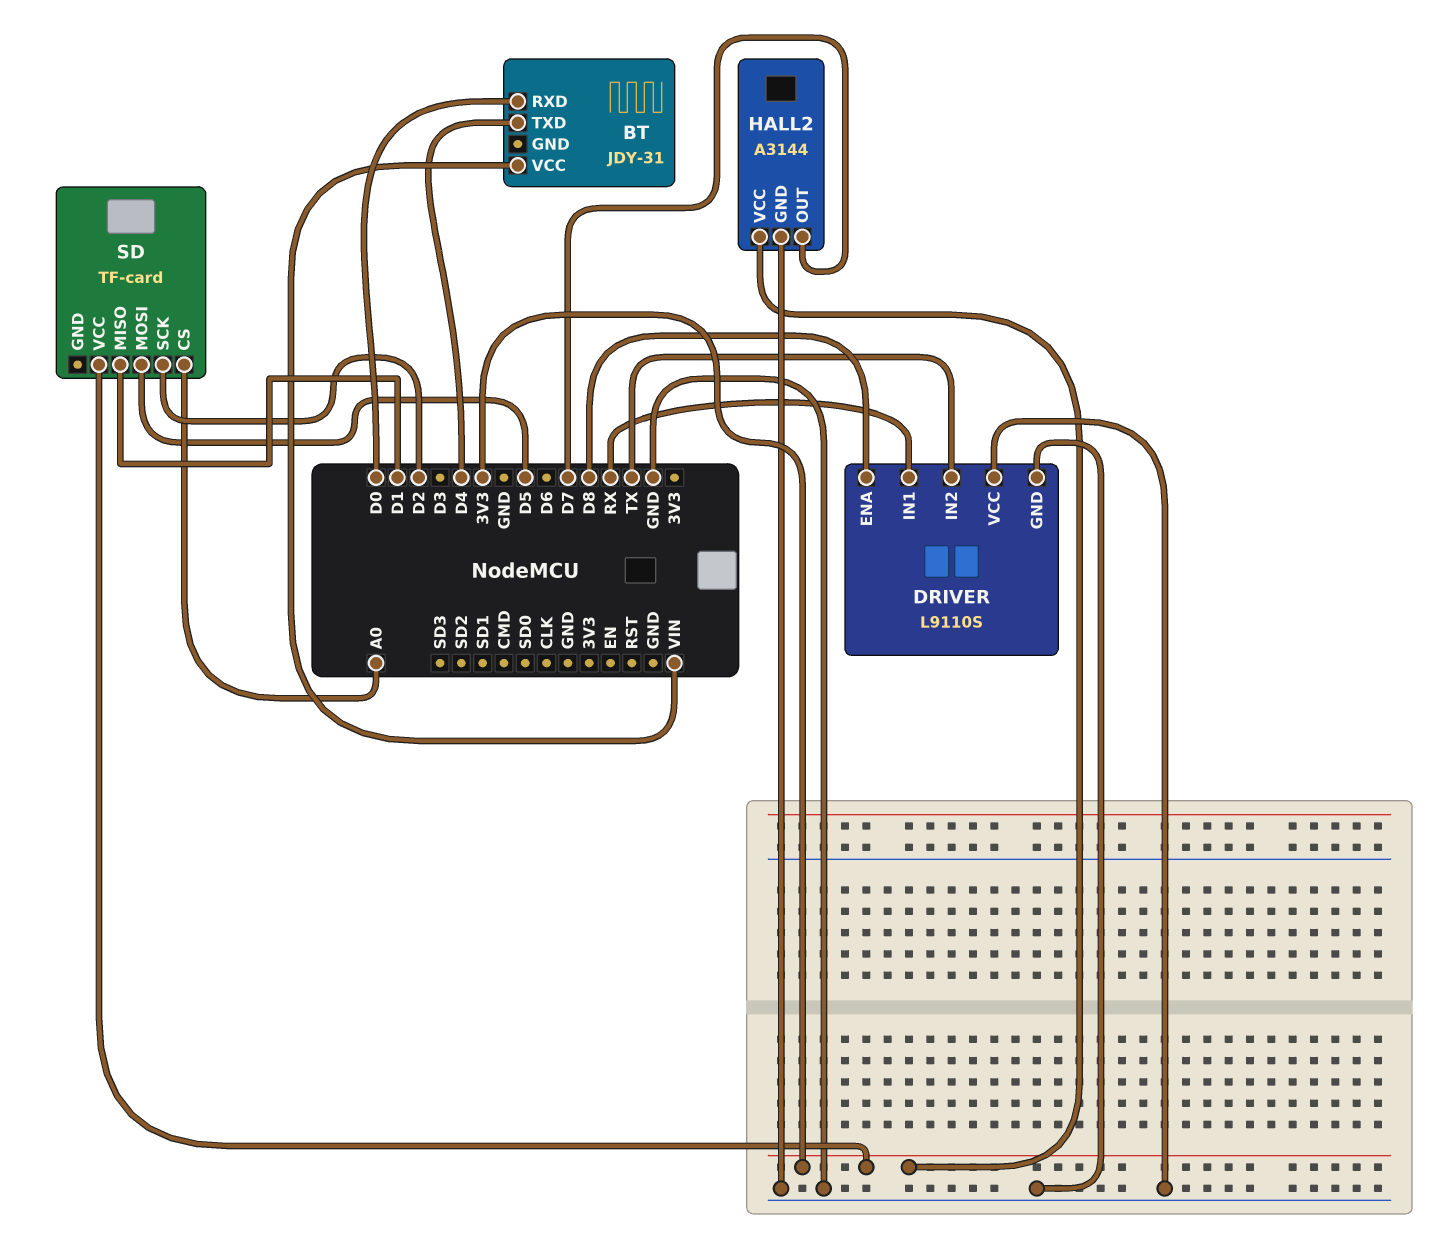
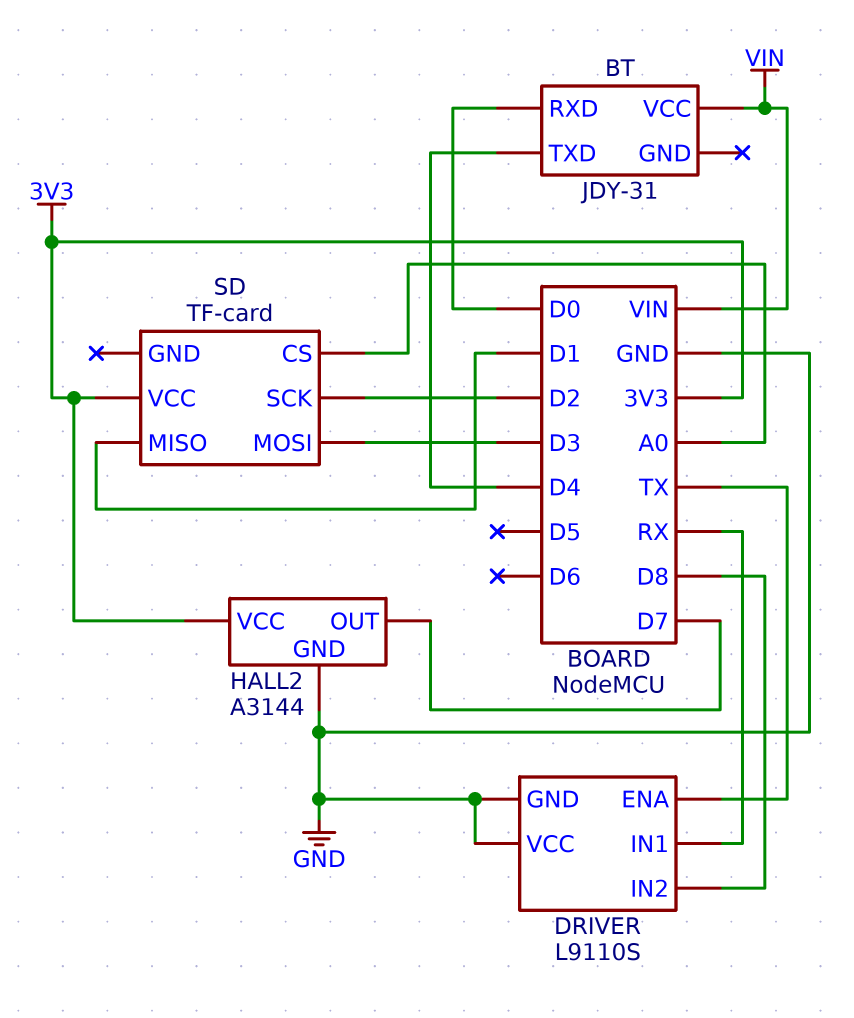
DRIVER pin ENA: D8 -> TX
DRIVER pin IN2: TX -> D8
SD pin MOSI: D5 -> D3

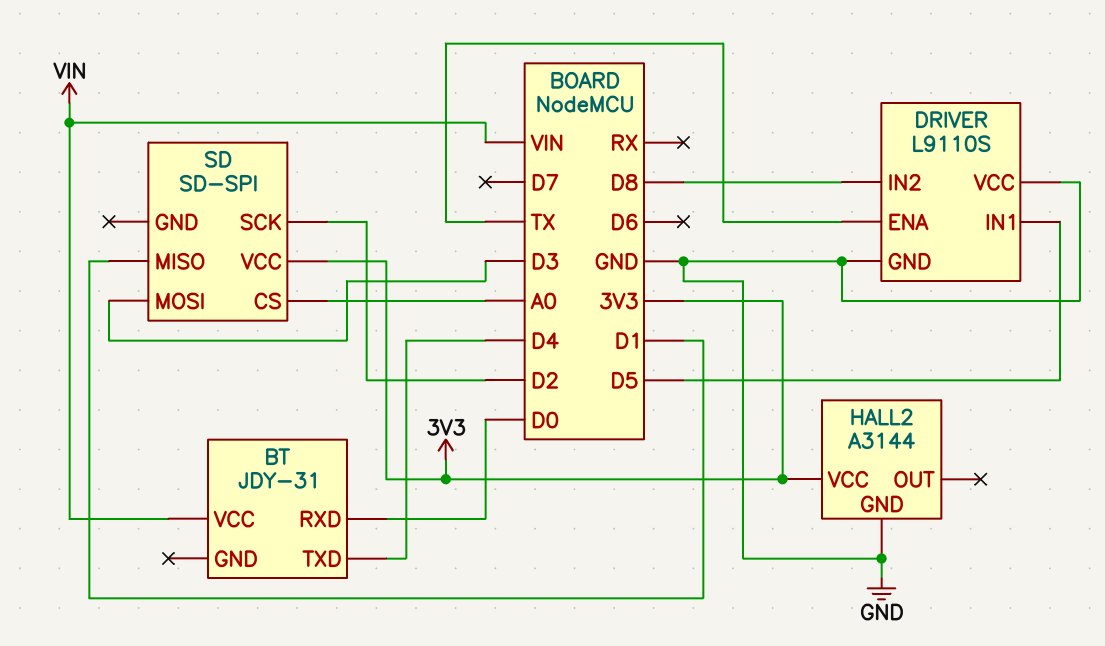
DRIVER pin IN1: RX -> D5
HALL2 pin OUT: D7 -> none
SD: TF-card -> SD-SPI

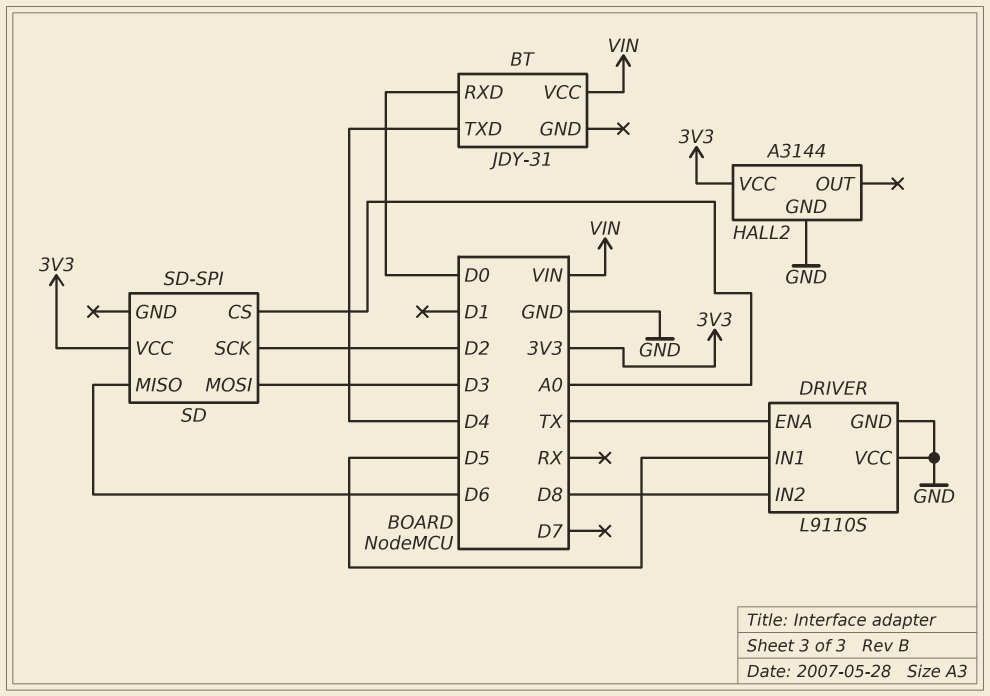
SD pin MISO: D1 -> D6

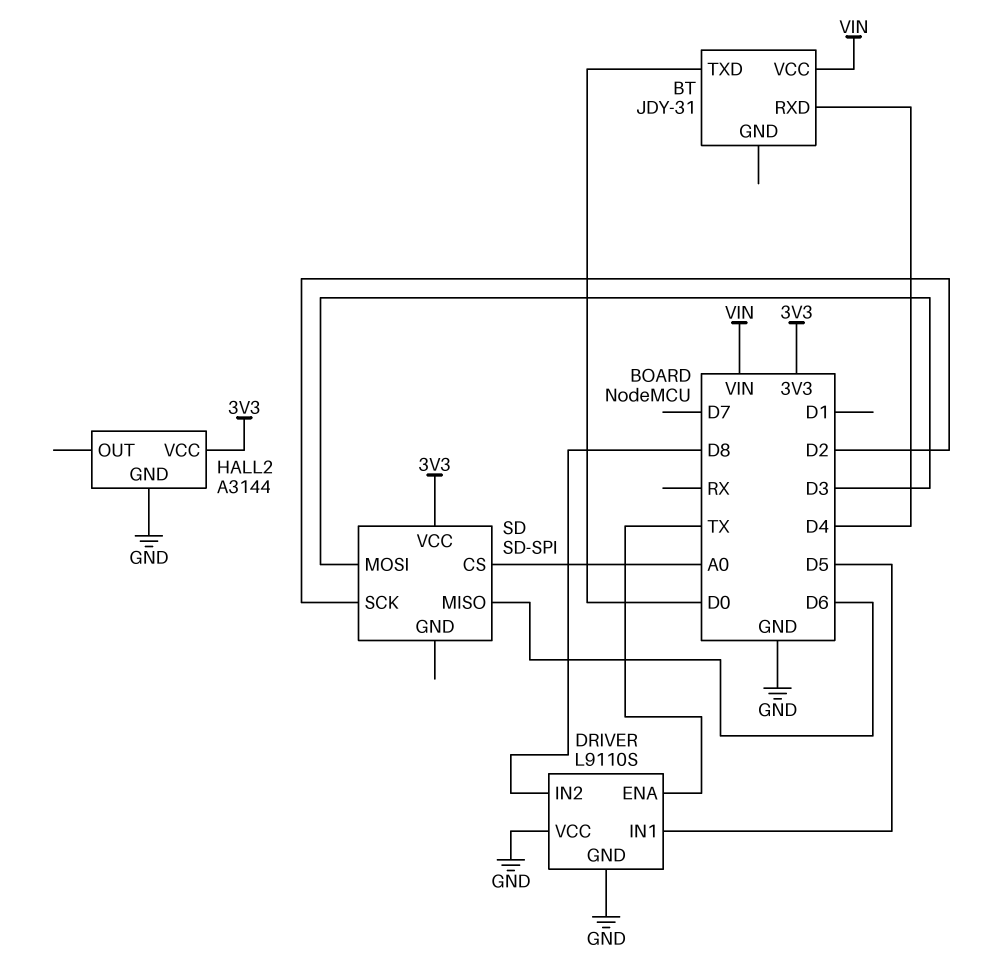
BT pin RXD: D0 -> D4
BT pin TXD: D4 -> D0

